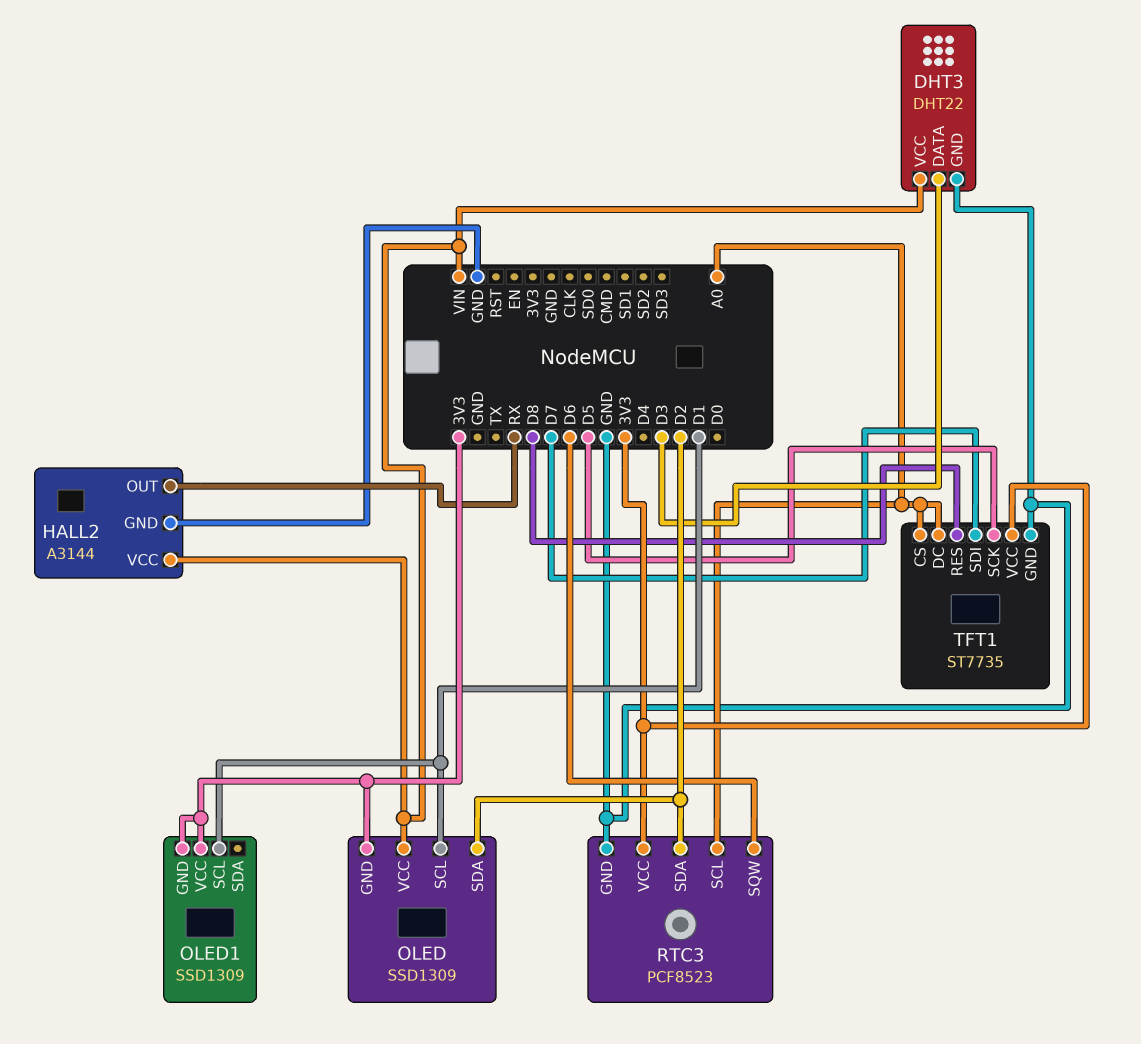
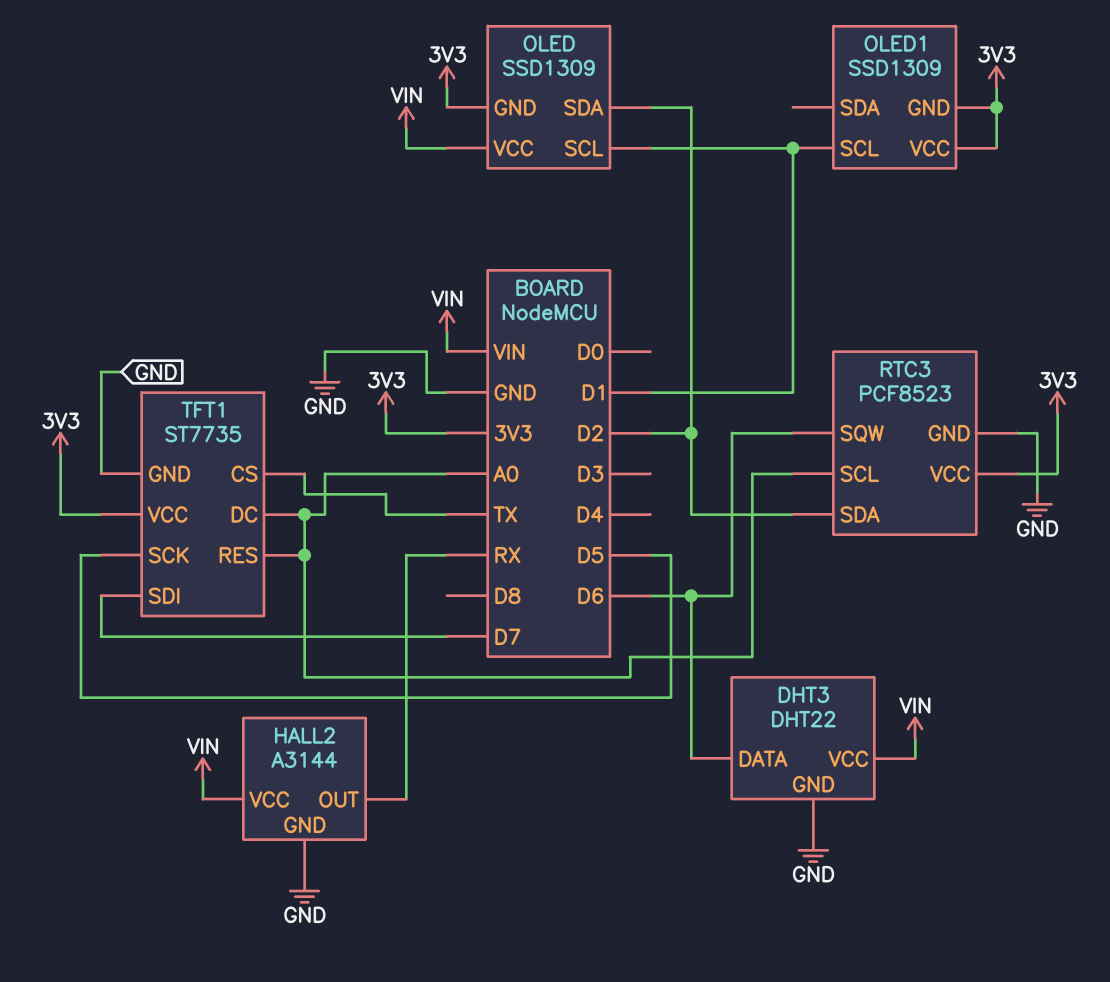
DHT3 pin DATA: D3 -> D6
TFT1 pin CS: A0 -> TX
TFT1 pin RES: D8 -> A0

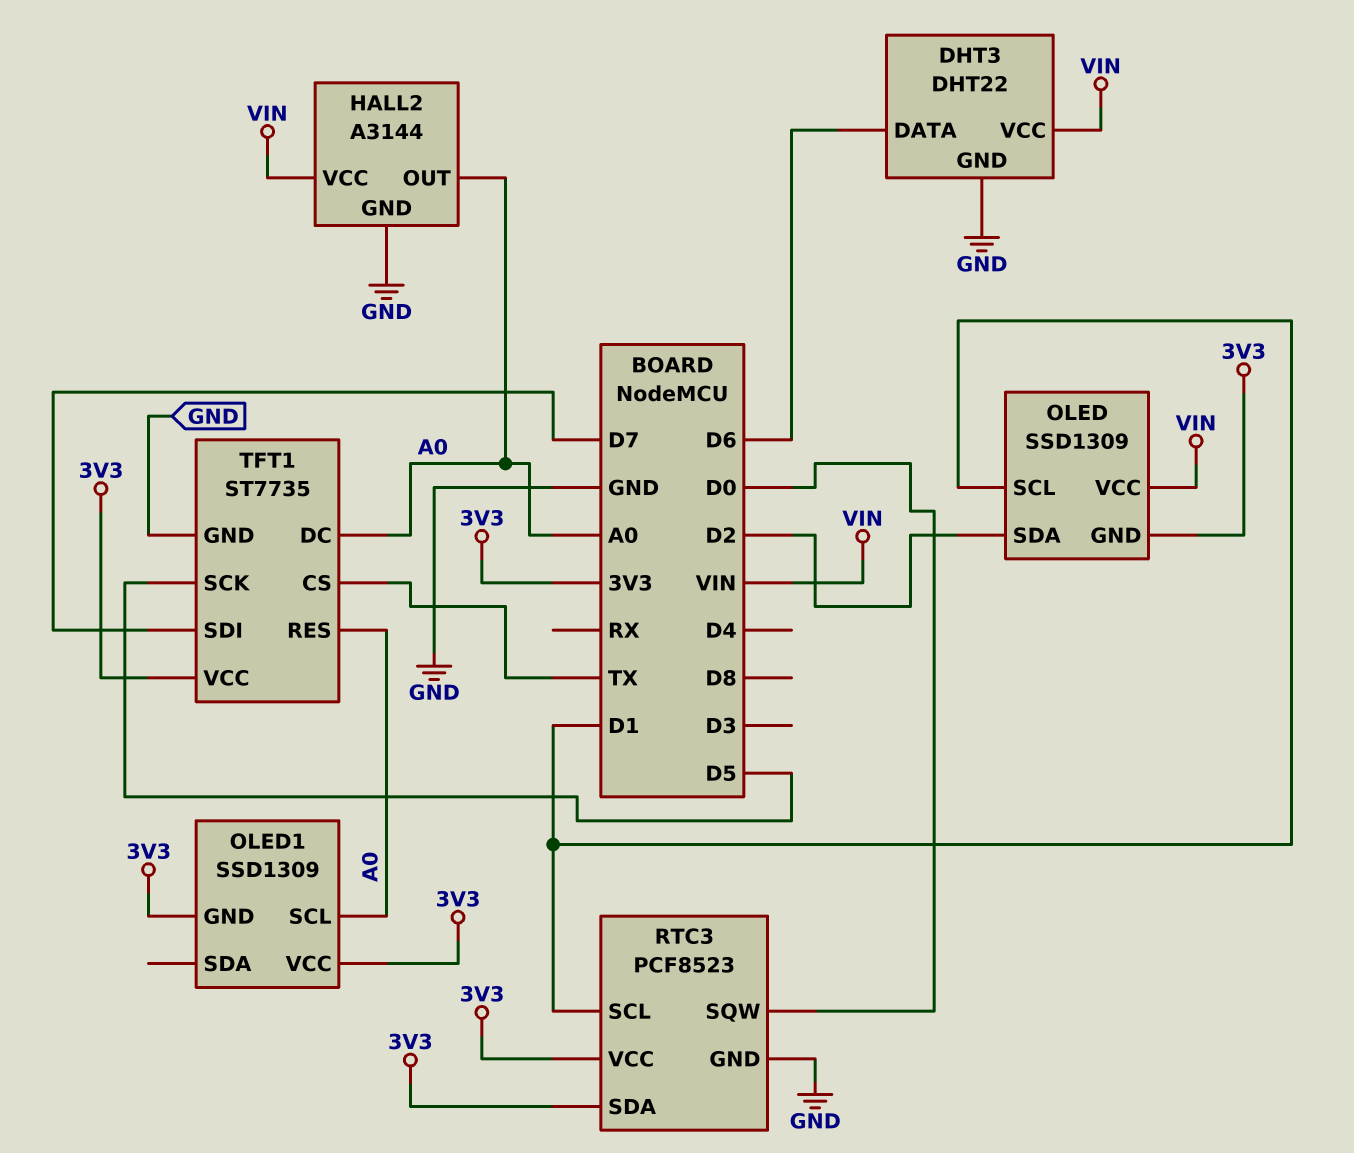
HALL2 pin OUT: RX -> A0
OLED1 pin SCL: D1 -> A0
RTC3 pin SCL: A0 -> D1
RTC3 pin SDA: D2 -> 3V3
RTC3 pin SQW: D6 -> D0

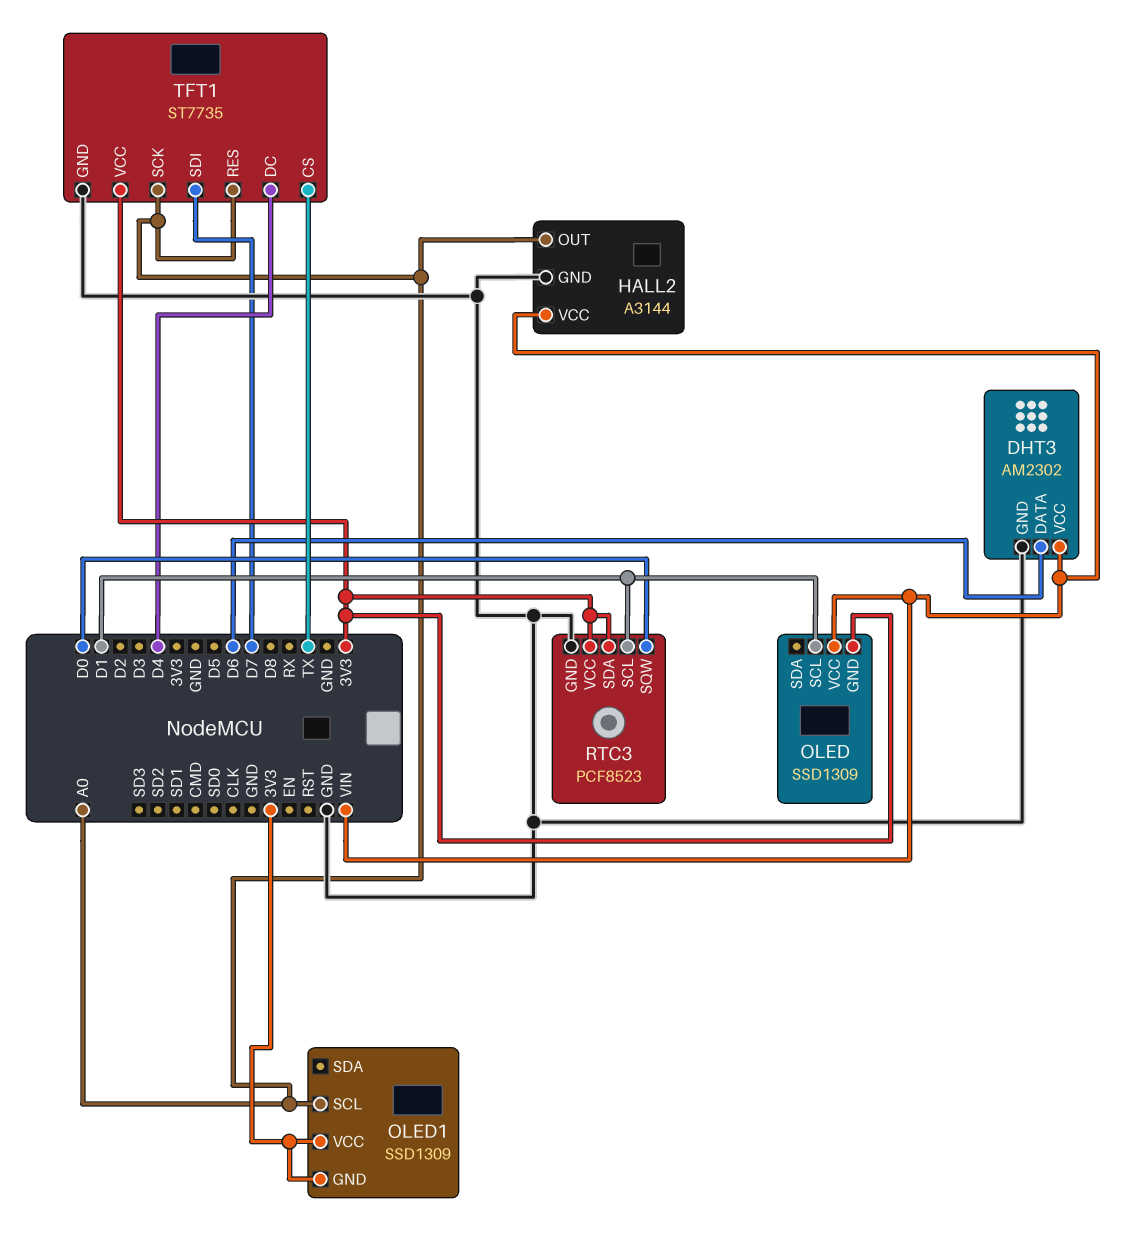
DHT3: DHT22 -> AM2302
OLED pin SDA: D2 -> none
TFT1 pin DC: A0 -> D4
TFT1 pin SCK: D5 -> A0

